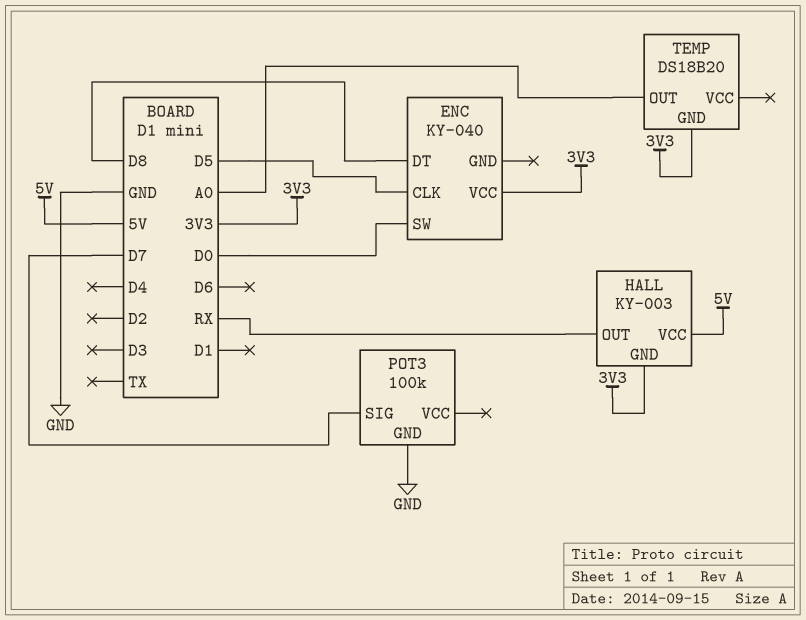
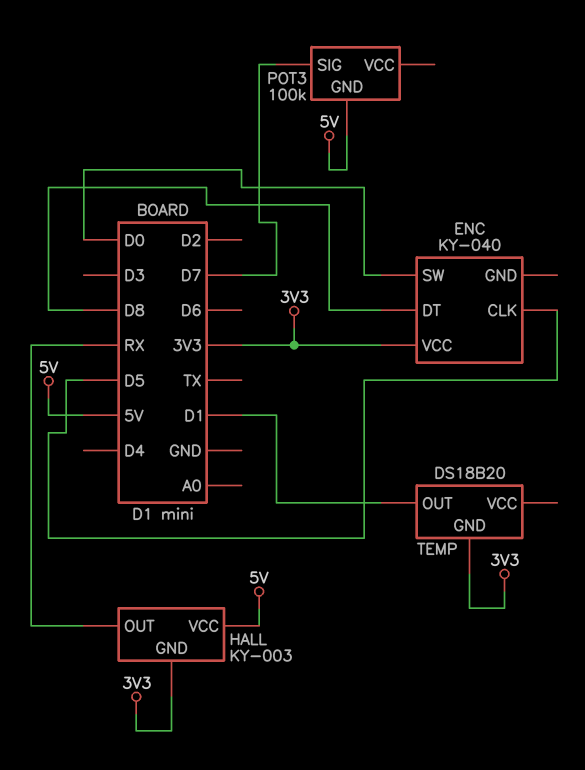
POT3 pin GND: GND -> 5V
TEMP pin OUT: A0 -> D1

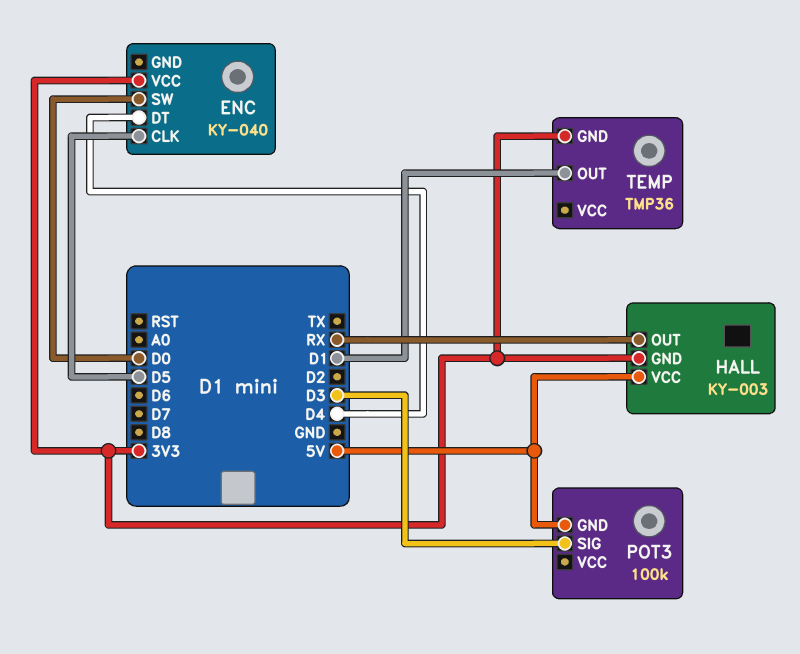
ENC pin DT: D8 -> D4
POT3 pin SIG: D7 -> D3
TEMP: DS18B20 -> TMP36

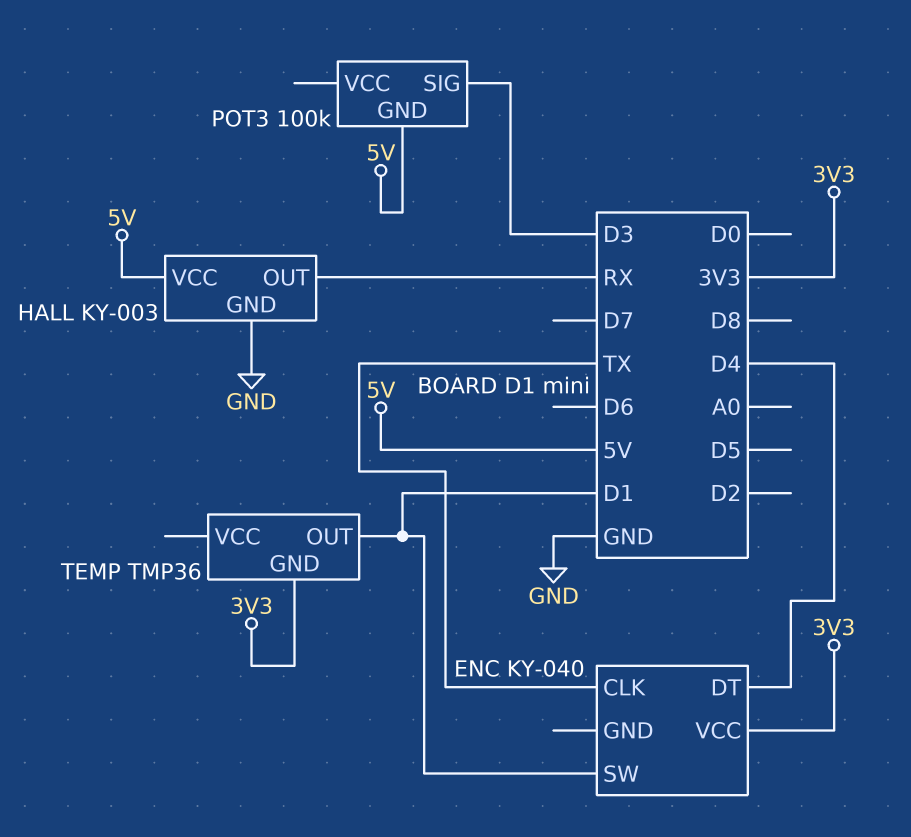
ENC pin CLK: D5 -> TX
ENC pin SW: D0 -> D1
HALL pin GND: 3V3 -> GND

